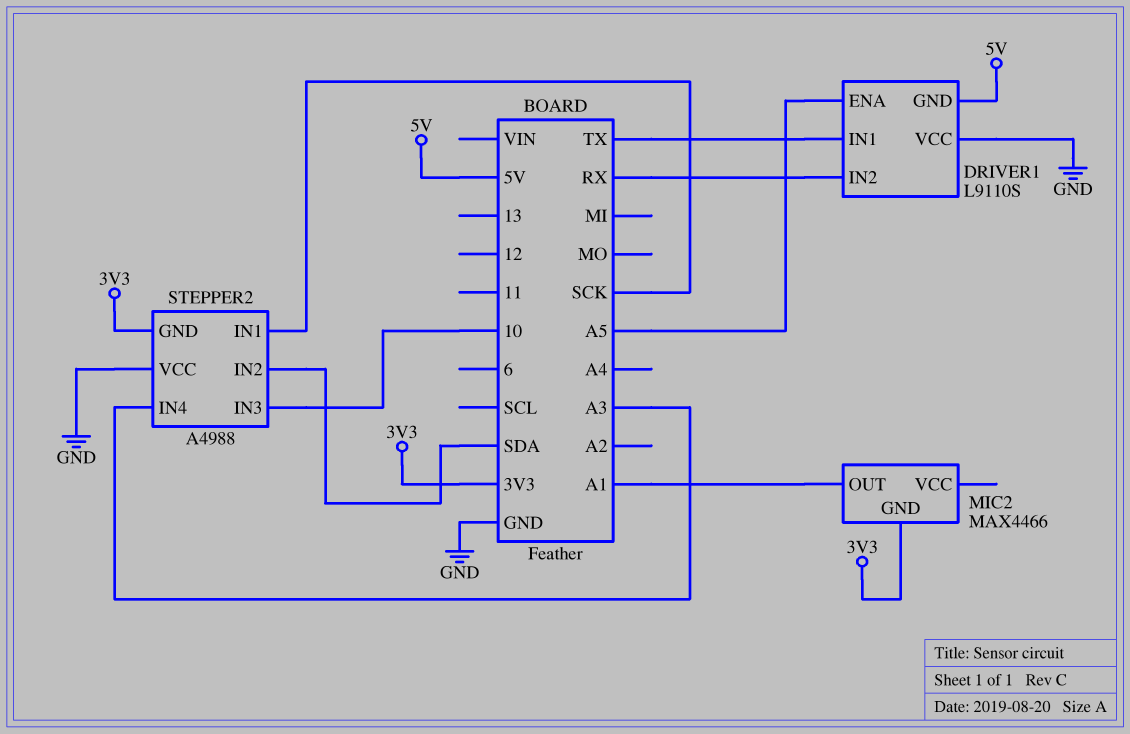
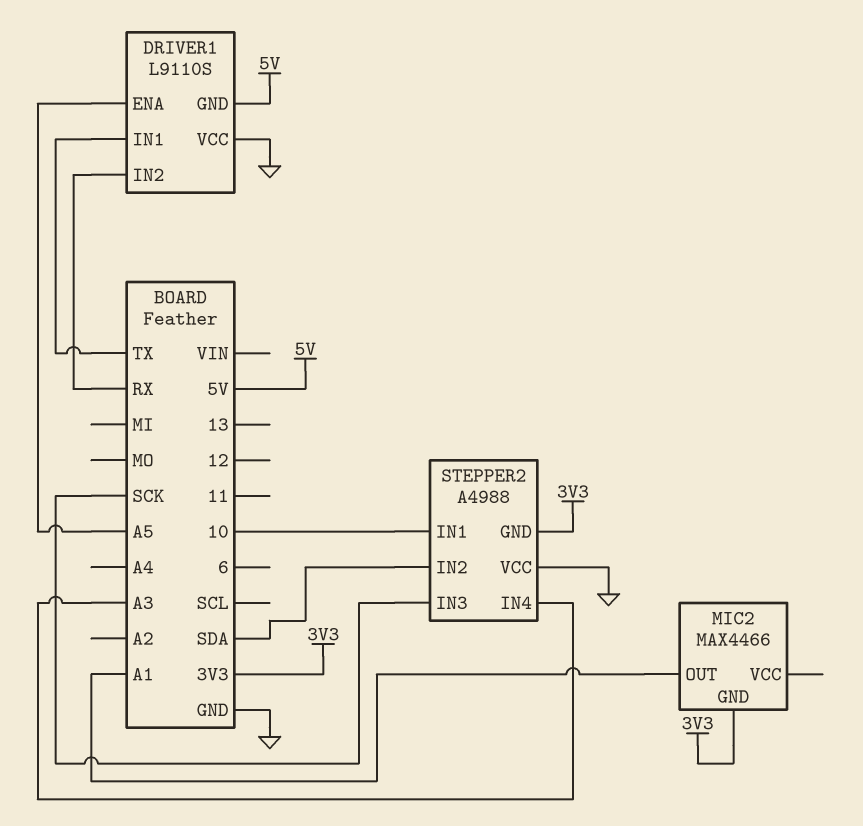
STEPPER2 pin IN1: SCK -> 10
STEPPER2 pin IN3: 10 -> SCK

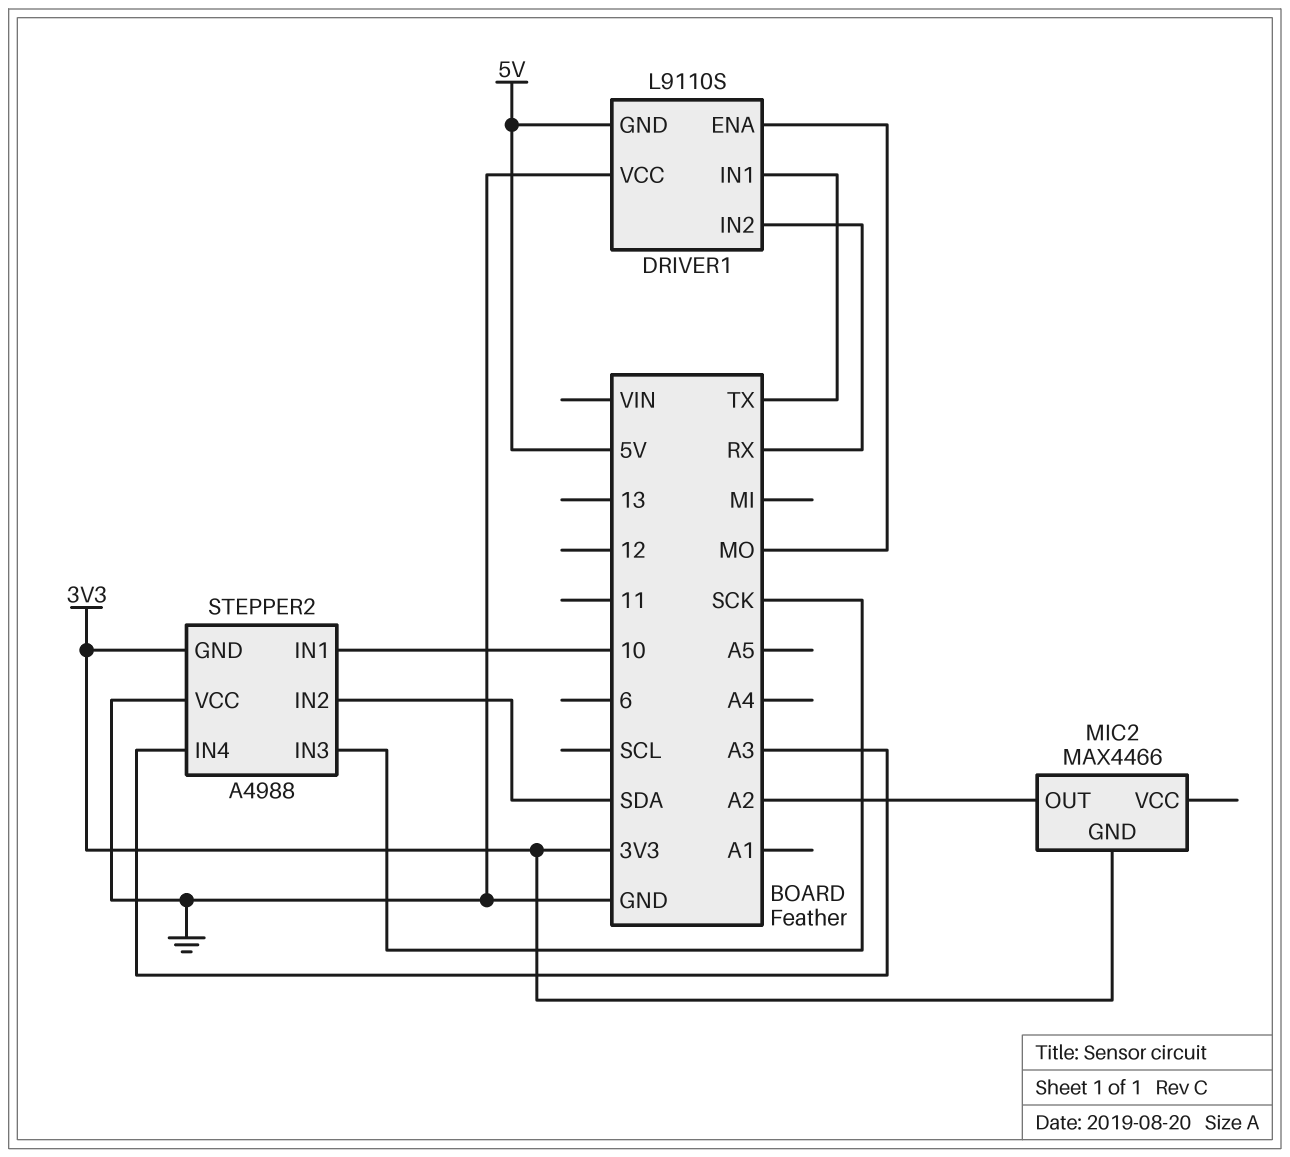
DRIVER1 pin ENA: A5 -> MO
MIC2 pin OUT: A1 -> A2

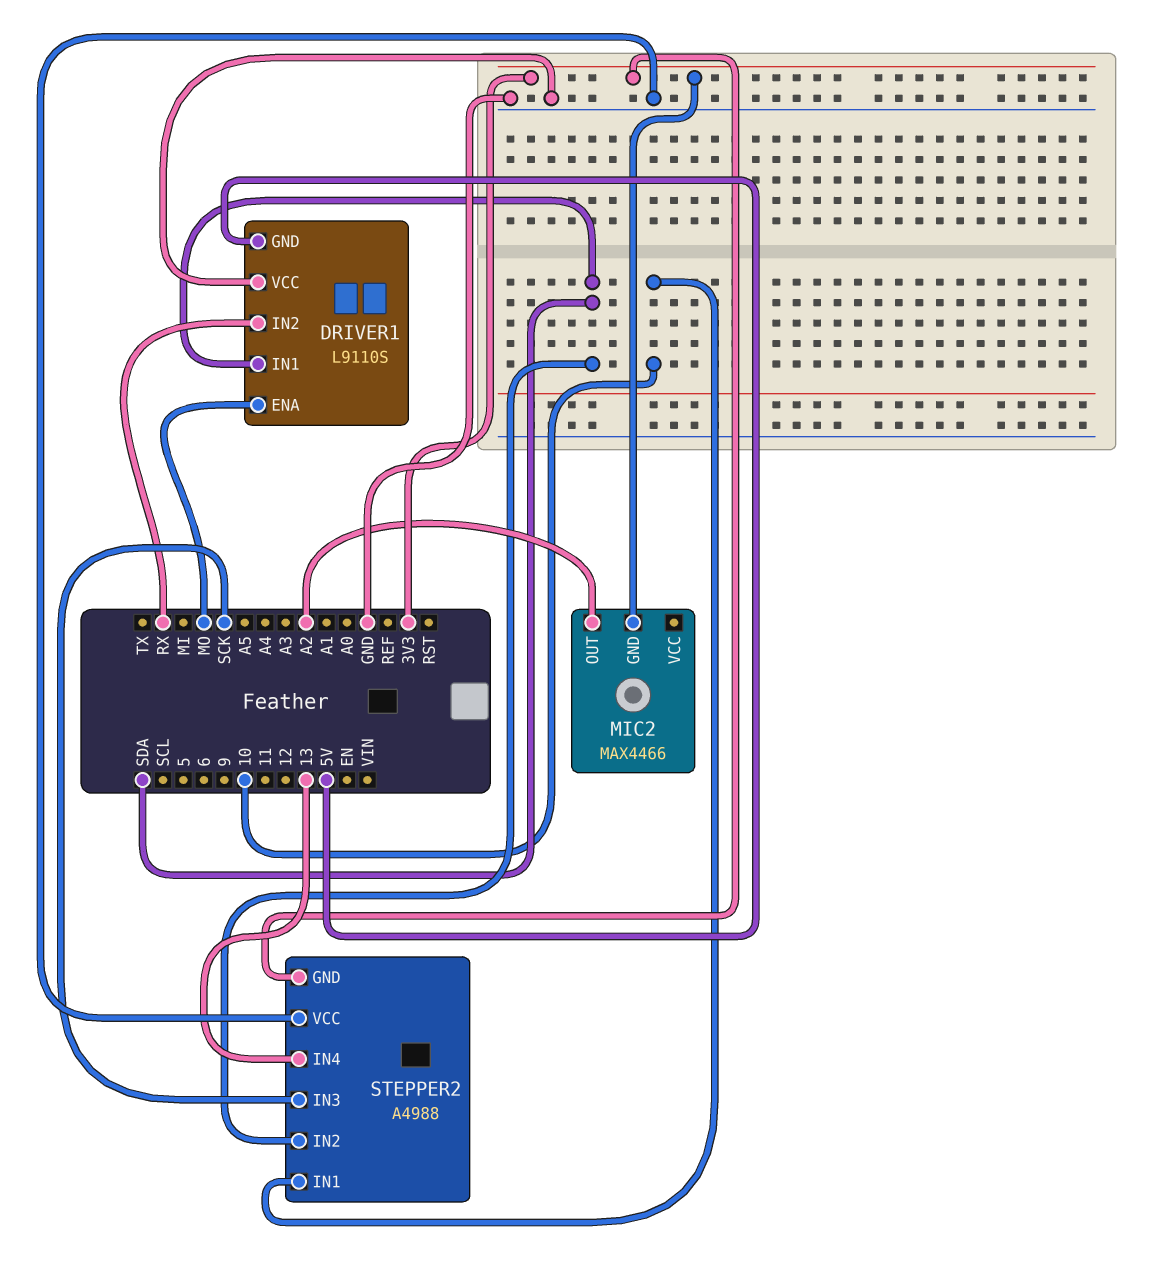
DRIVER1 pin IN1: TX -> SDA
STEPPER2 pin IN4: A3 -> 13

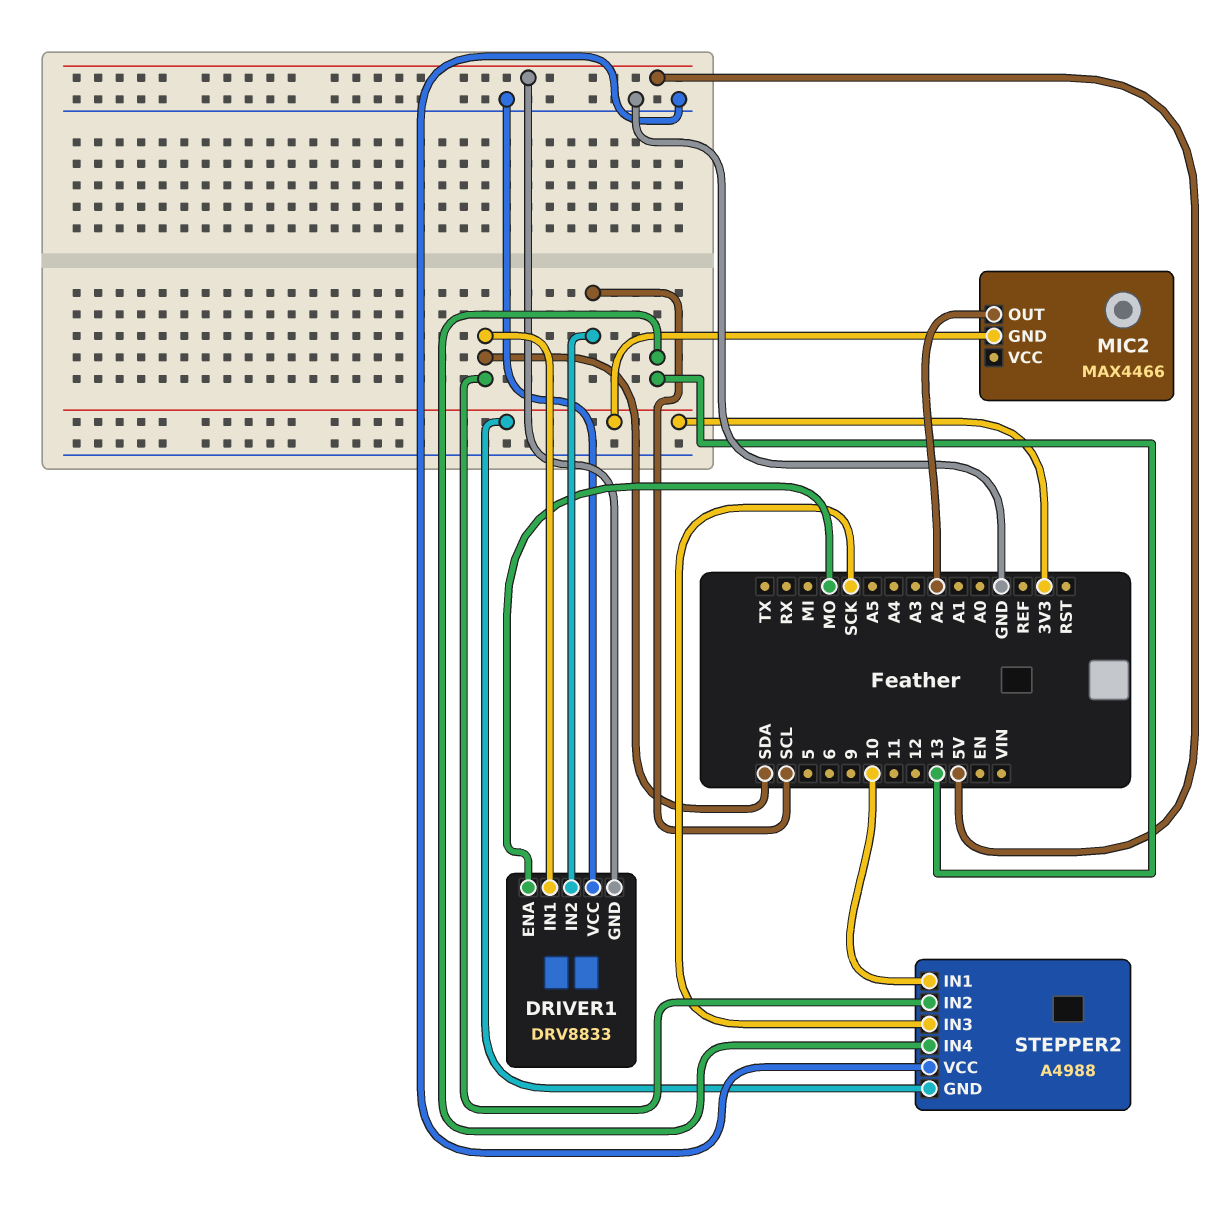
DRIVER1: L9110S -> DRV8833
DRIVER1 pin IN2: RX -> SCL

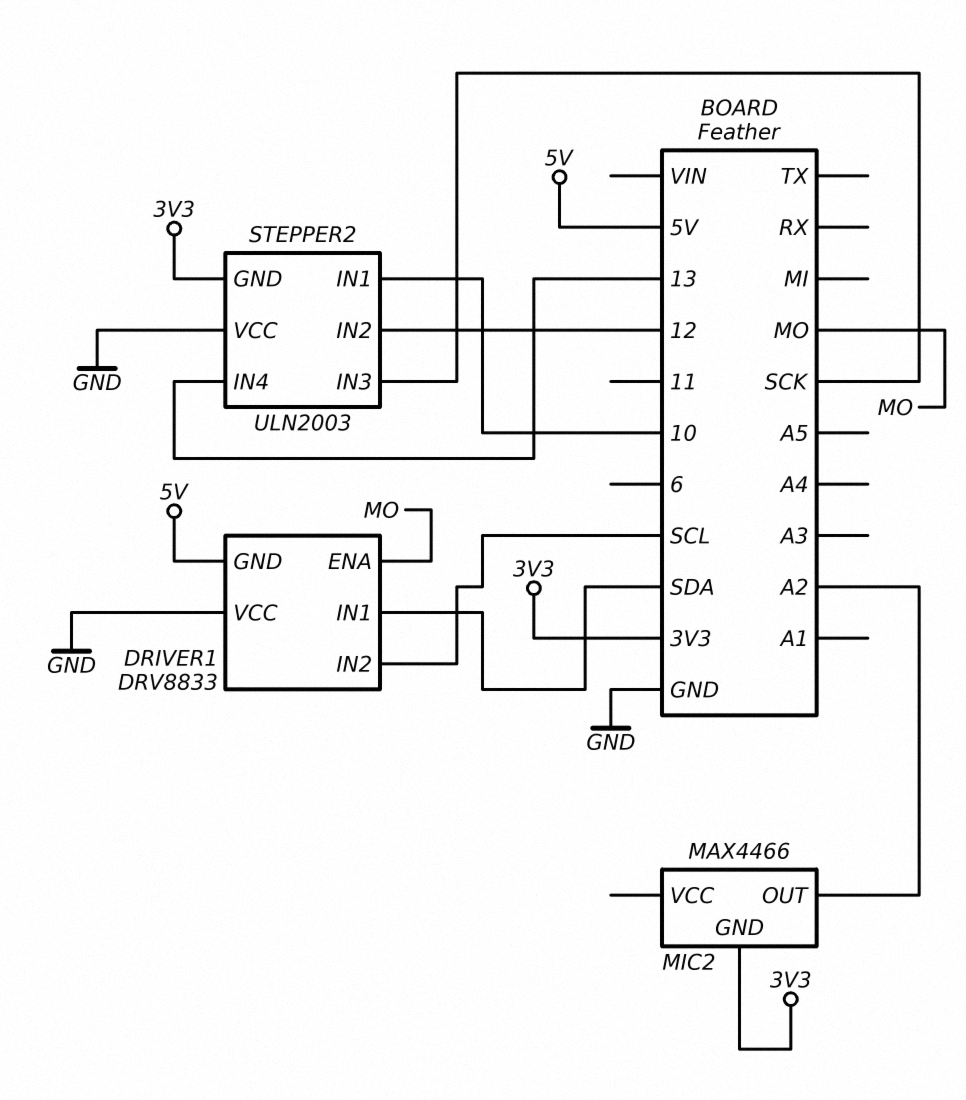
STEPPER2: A4988 -> ULN2003
STEPPER2 pin IN2: SDA -> 12

